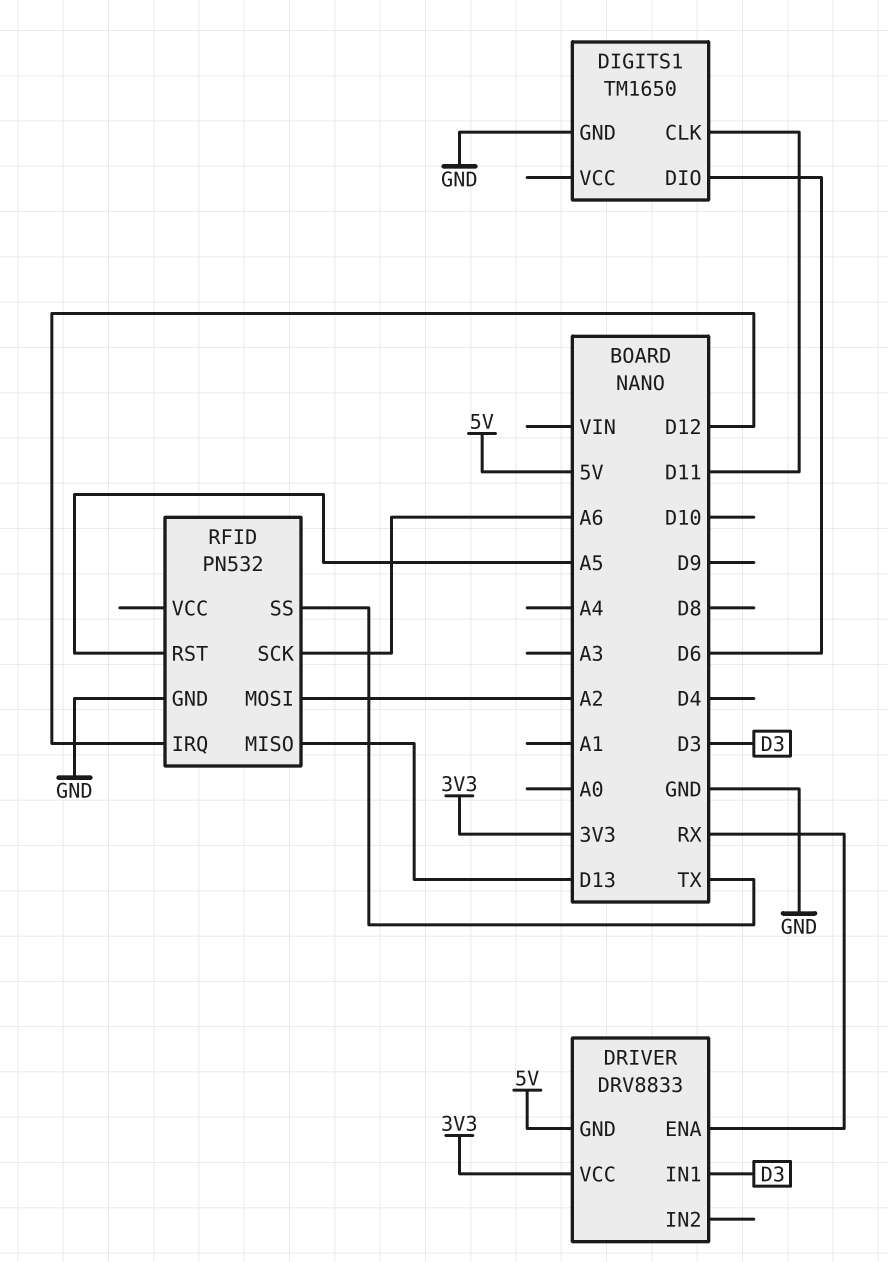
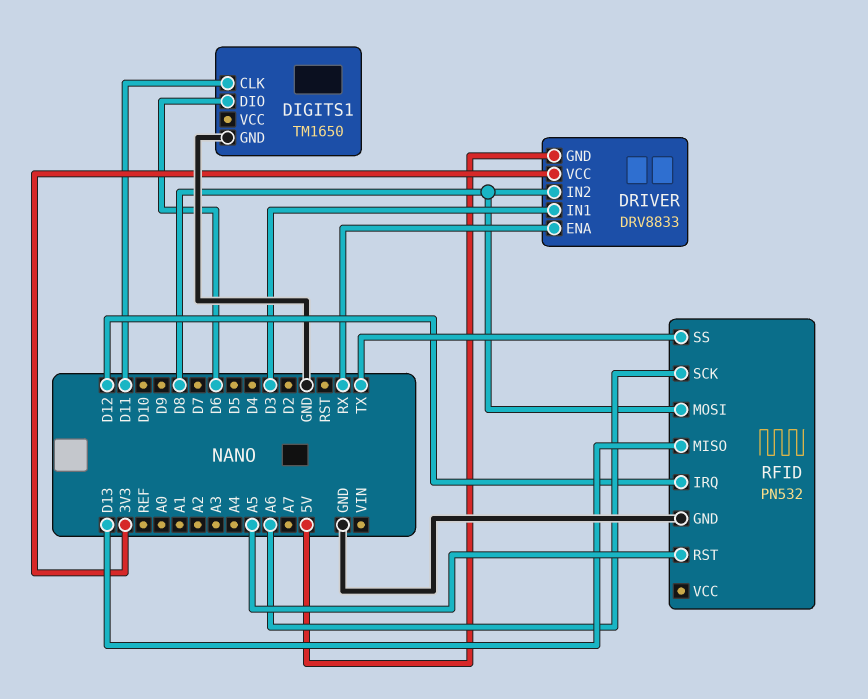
DRIVER pin IN2: none -> D8
RFID pin MOSI: A2 -> D8

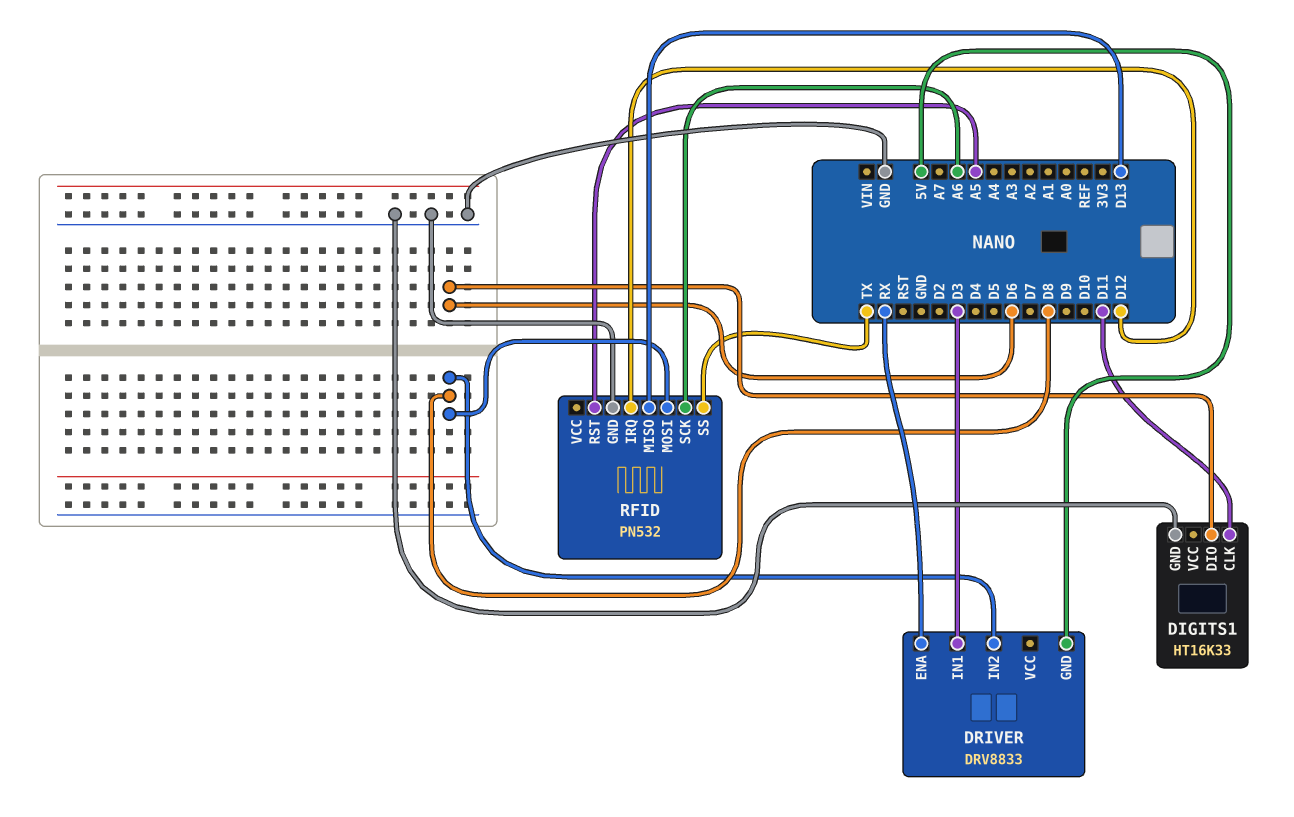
DIGITS1: TM1650 -> HT16K33
DRIVER pin VCC: 3V3 -> none

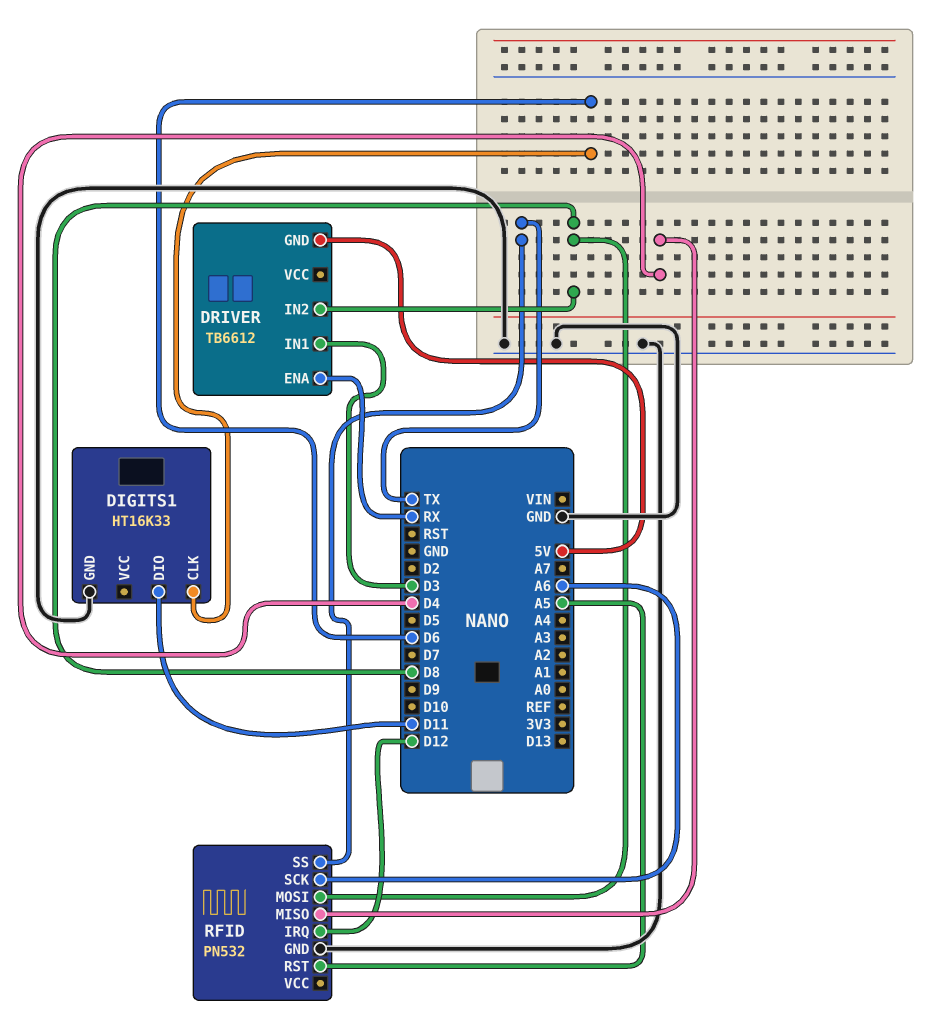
DIGITS1 pin CLK: D11 -> D6
DIGITS1 pin DIO: D6 -> D11
DRIVER: DRV8833 -> TB6612
RFID pin MISO: D13 -> D4

